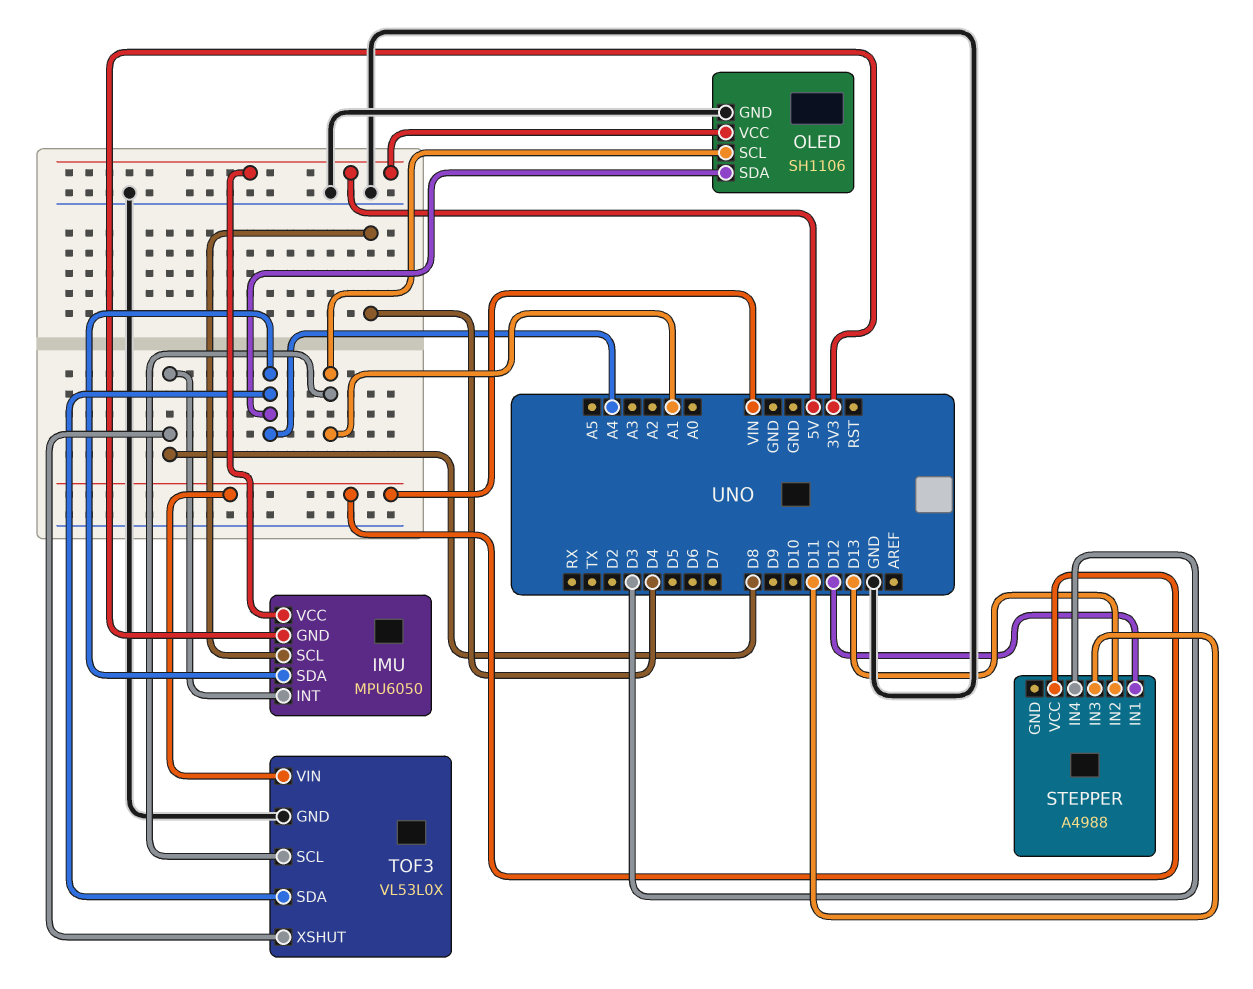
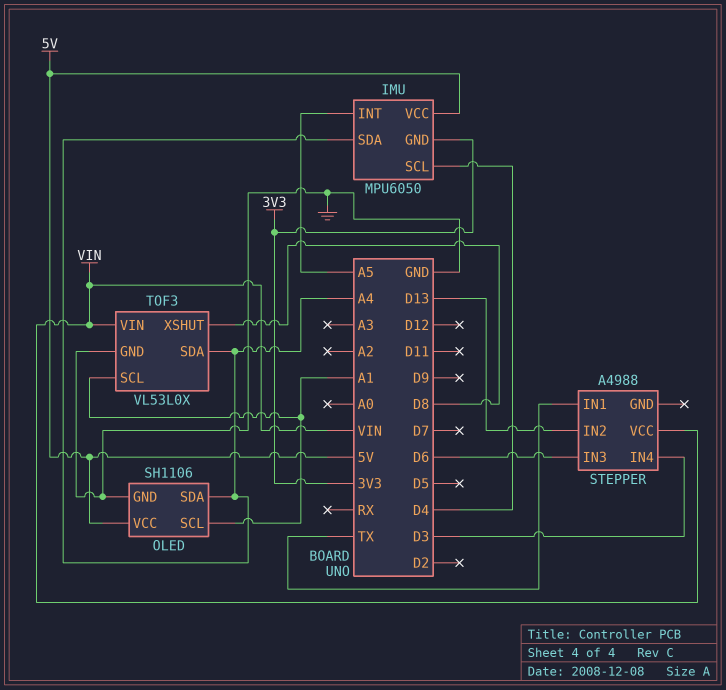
IMU pin INT: D8 -> A5
STEPPER pin IN1: D12 -> TX
STEPPER pin IN3: D11 -> D6

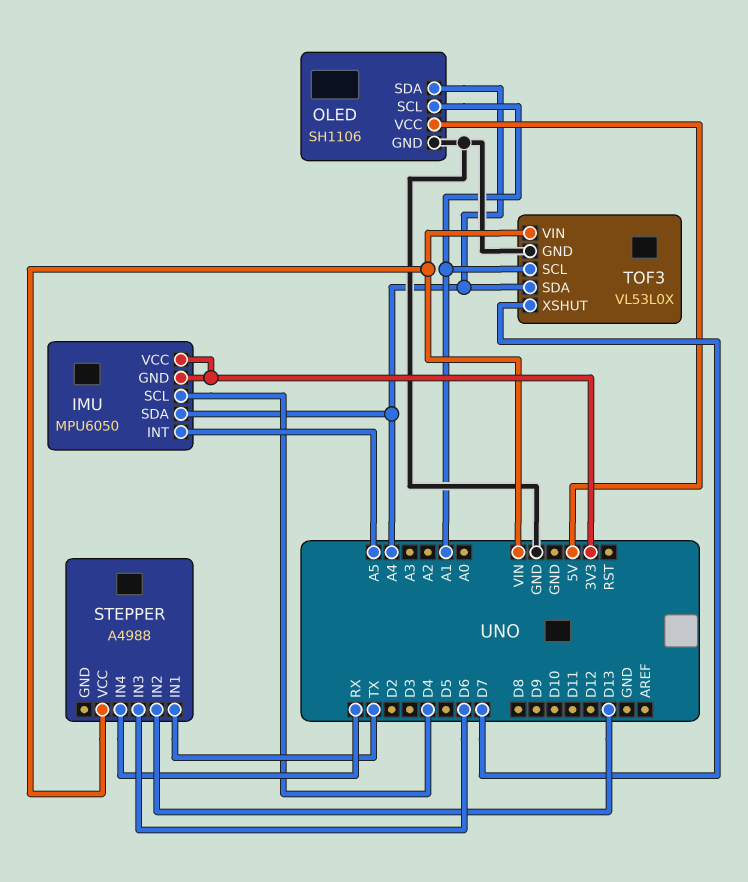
IMU pin VCC: 5V -> 3V3
STEPPER pin IN4: D3 -> RX
TOF3 pin XSHUT: D8 -> D7

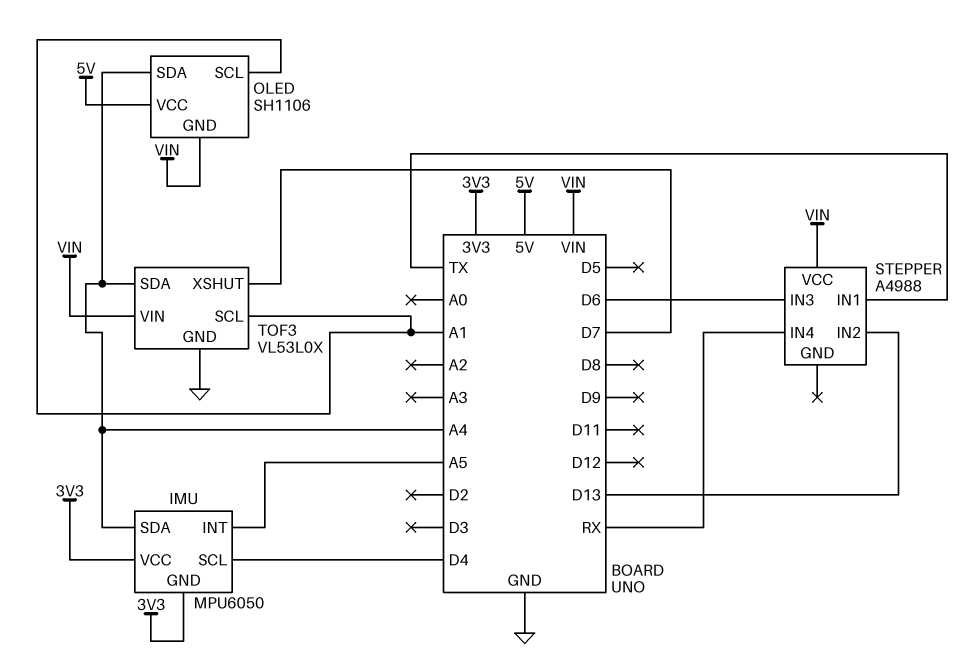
OLED pin GND: GND -> VIN

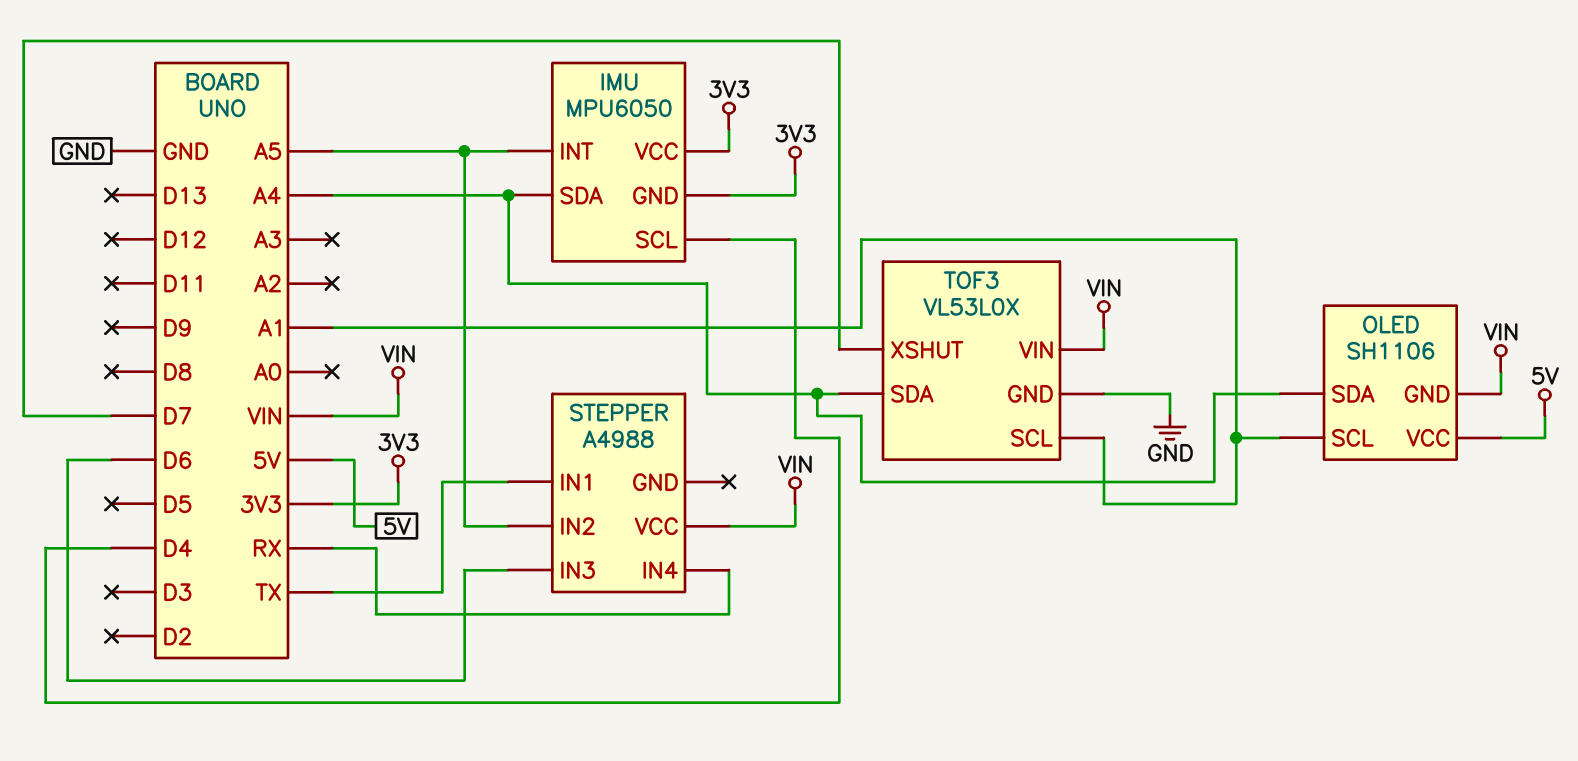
STEPPER pin IN2: D13 -> A5

